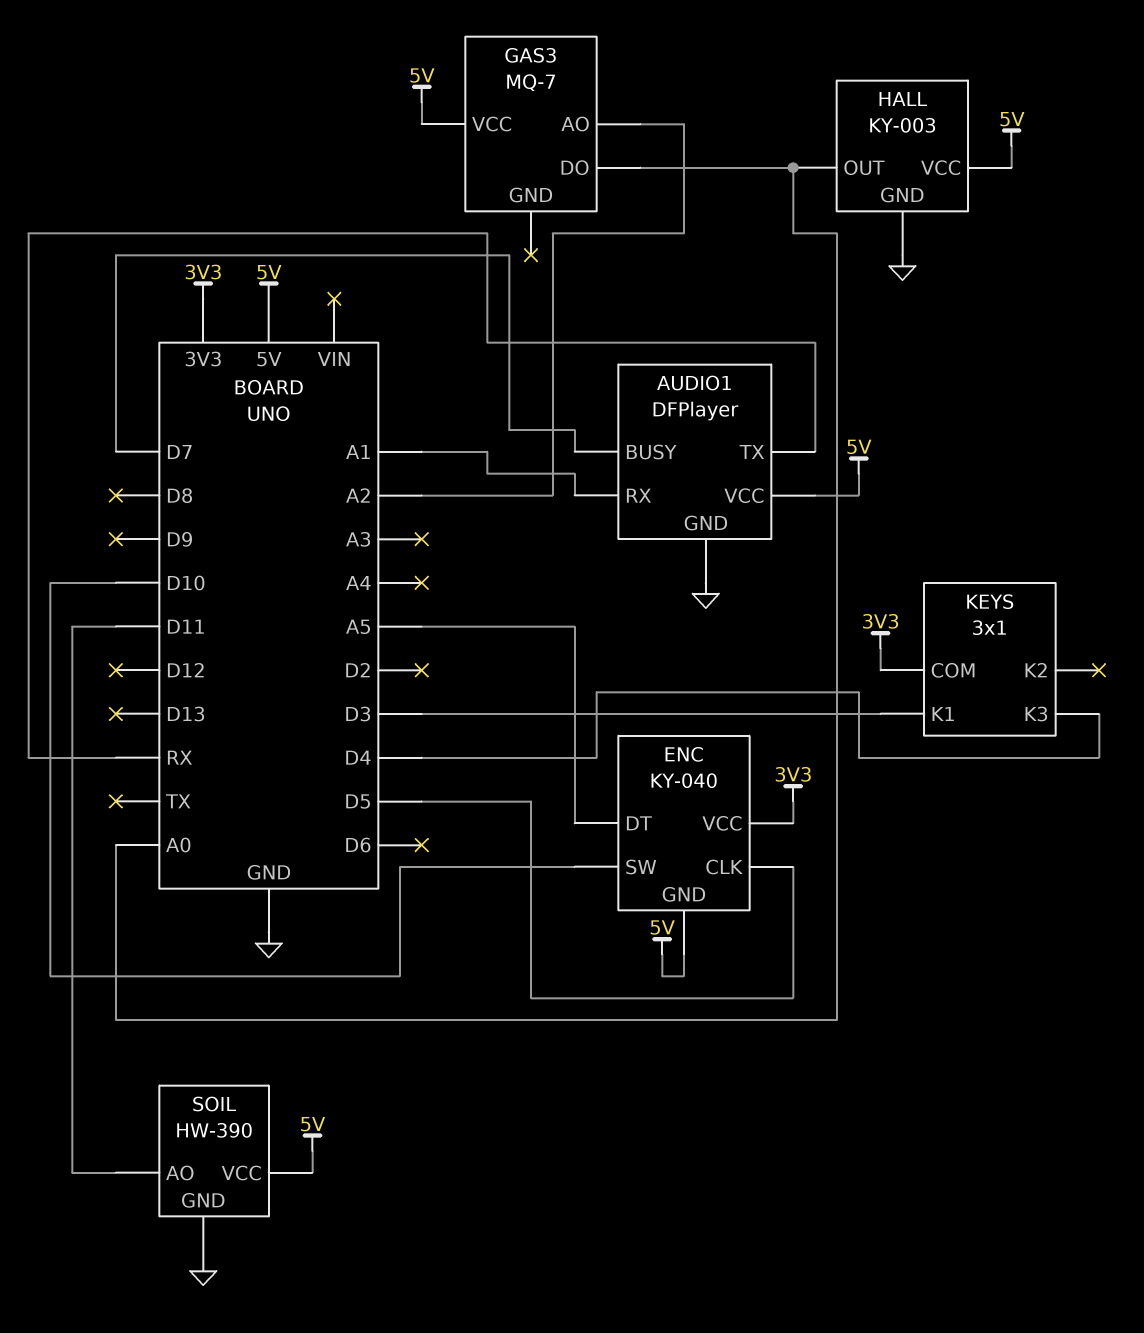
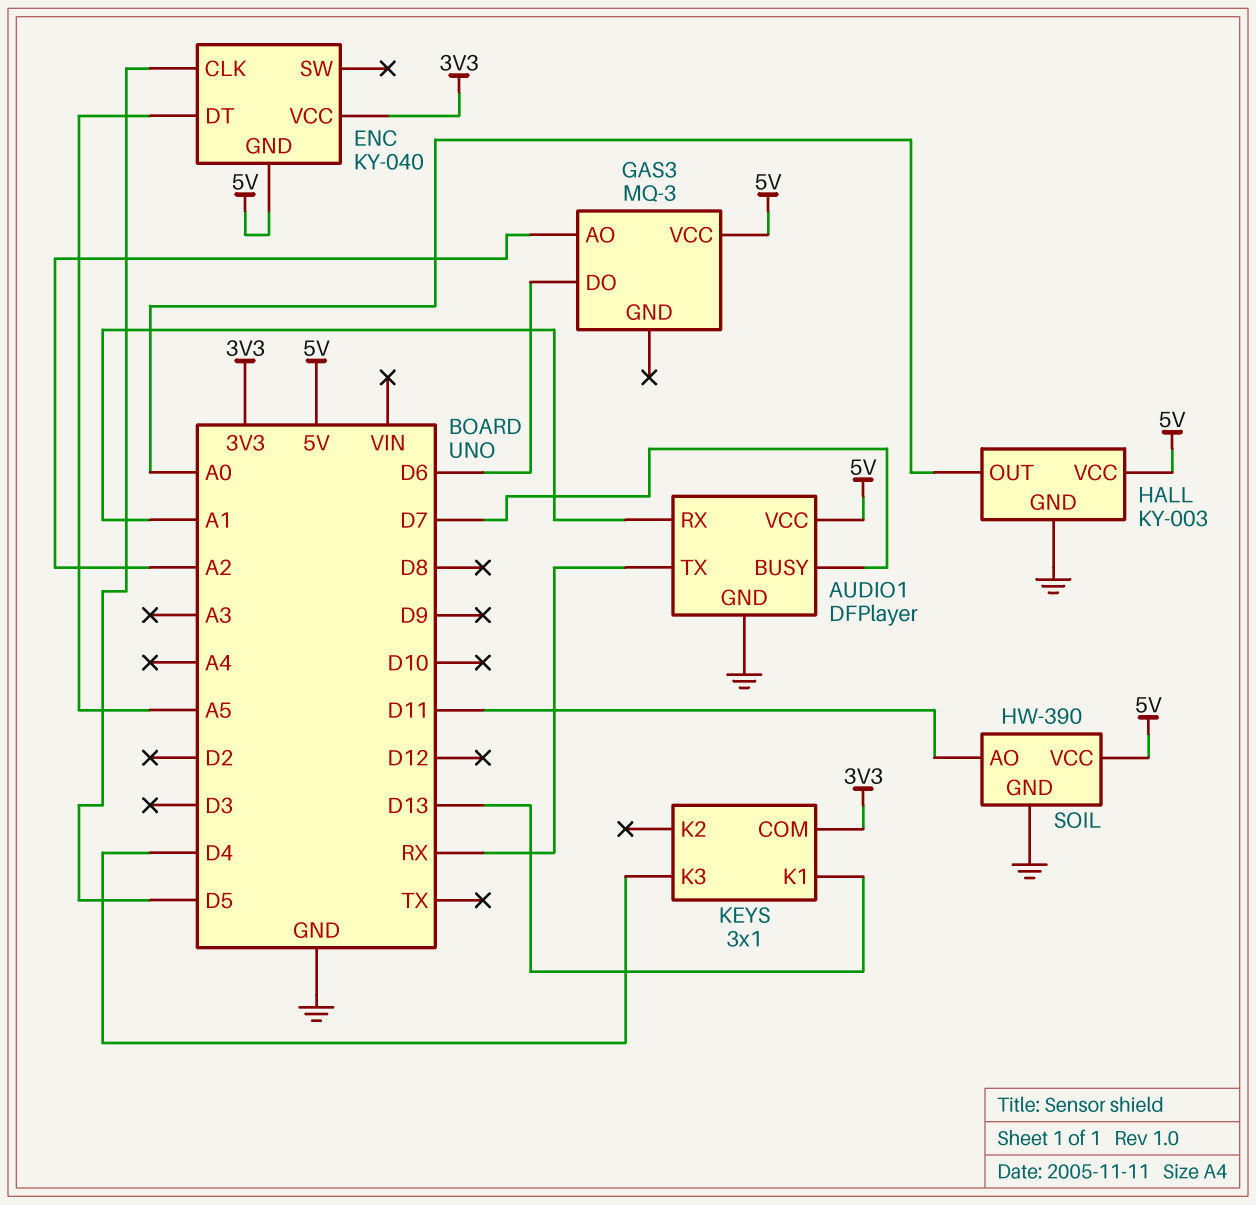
ENC pin SW: D10 -> none
GAS3: MQ-7 -> MQ-3
GAS3 pin DO: A0 -> D6
KEYS pin K1: D3 -> D13

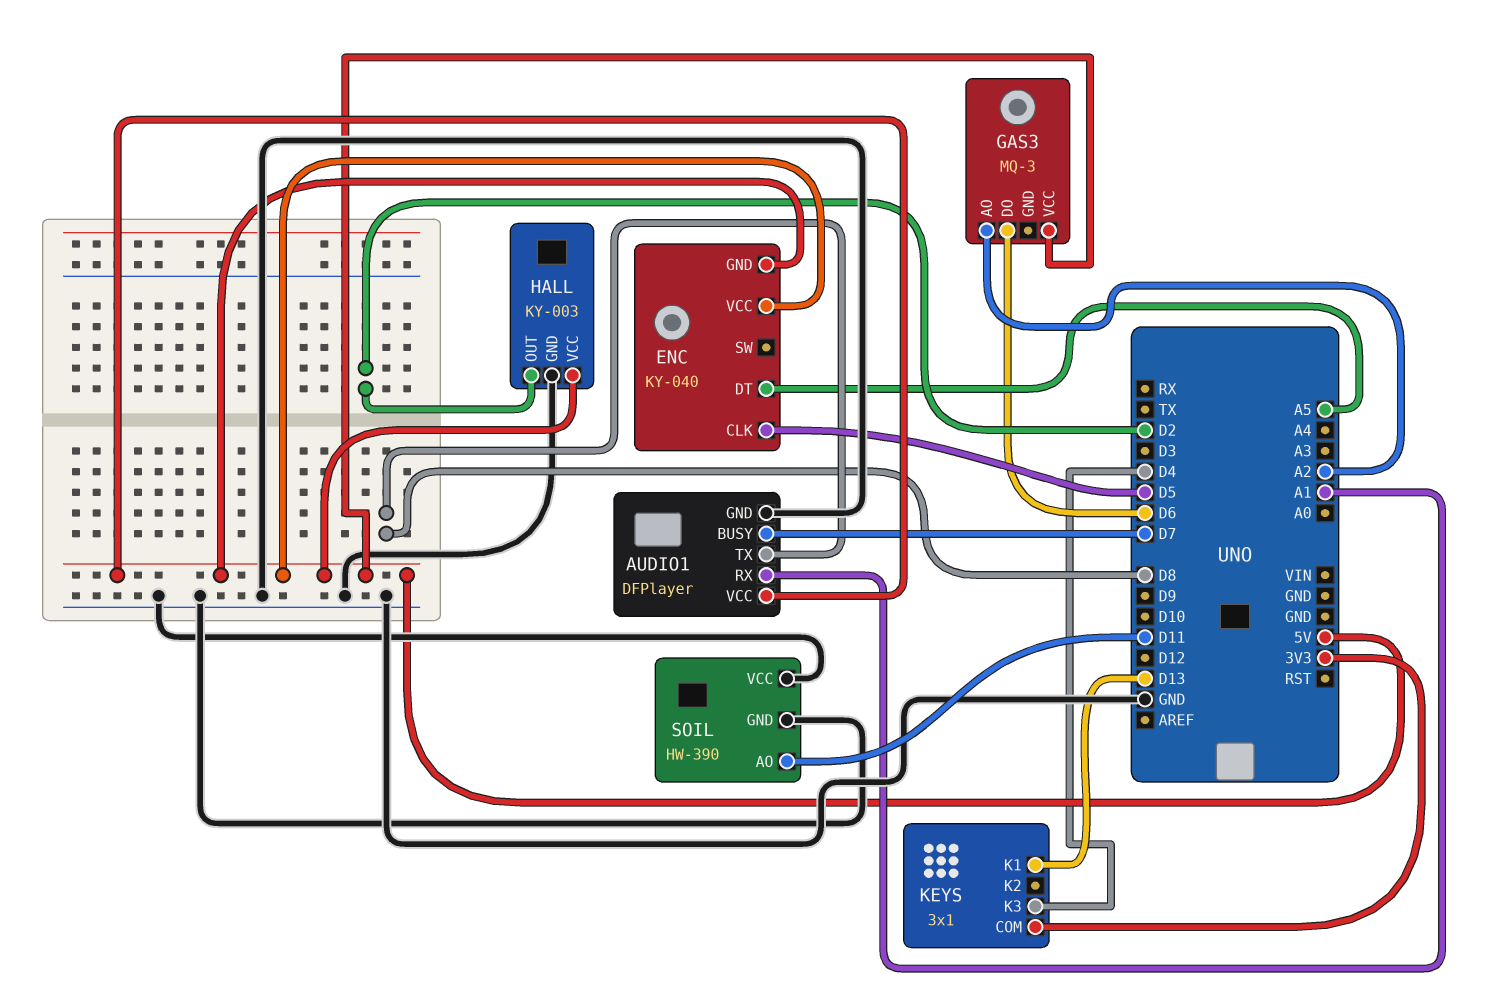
AUDIO1 pin TX: RX -> D8
ENC pin VCC: 3V3 -> 5V
HALL pin OUT: A0 -> D2
SOIL pin VCC: 5V -> GND

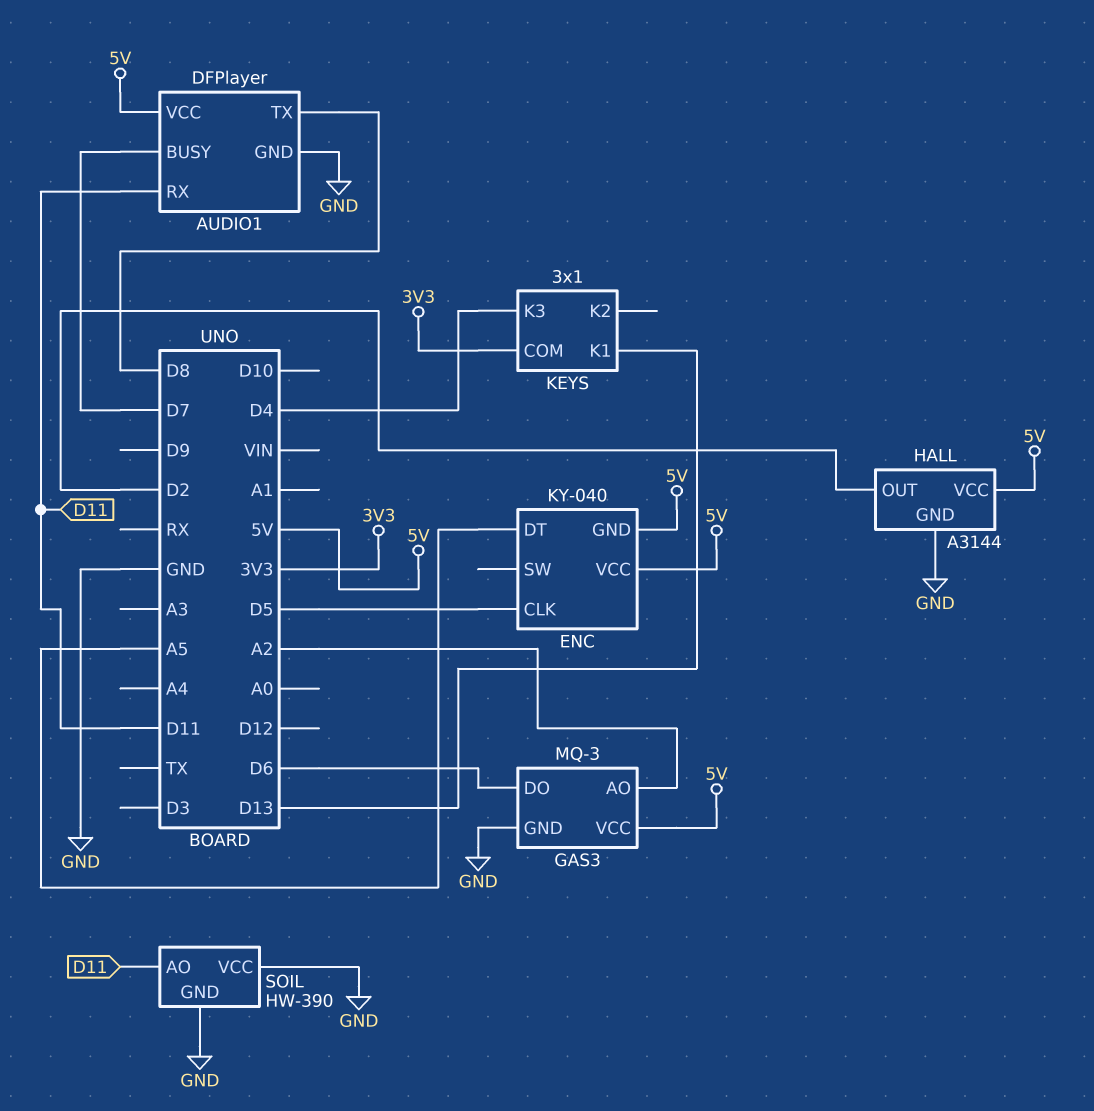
AUDIO1 pin RX: A1 -> D11
GAS3 pin GND: none -> GND
HALL: KY-003 -> A3144

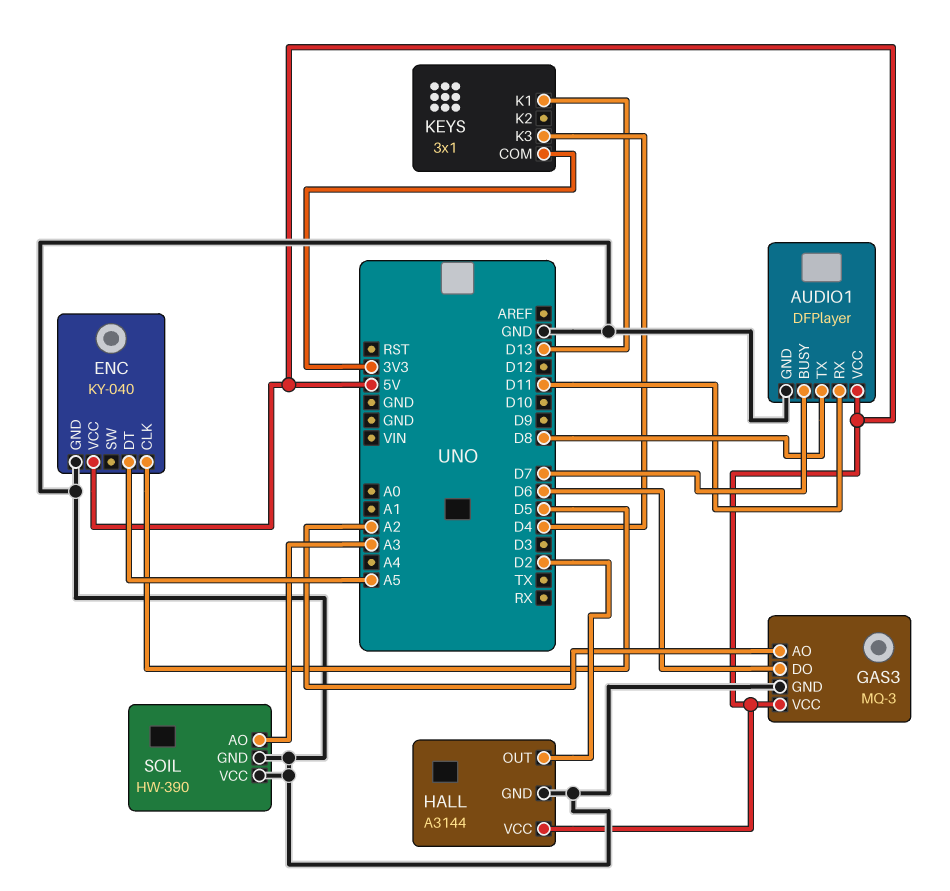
ENC pin GND: 5V -> GND
SOIL pin AO: D11 -> A3

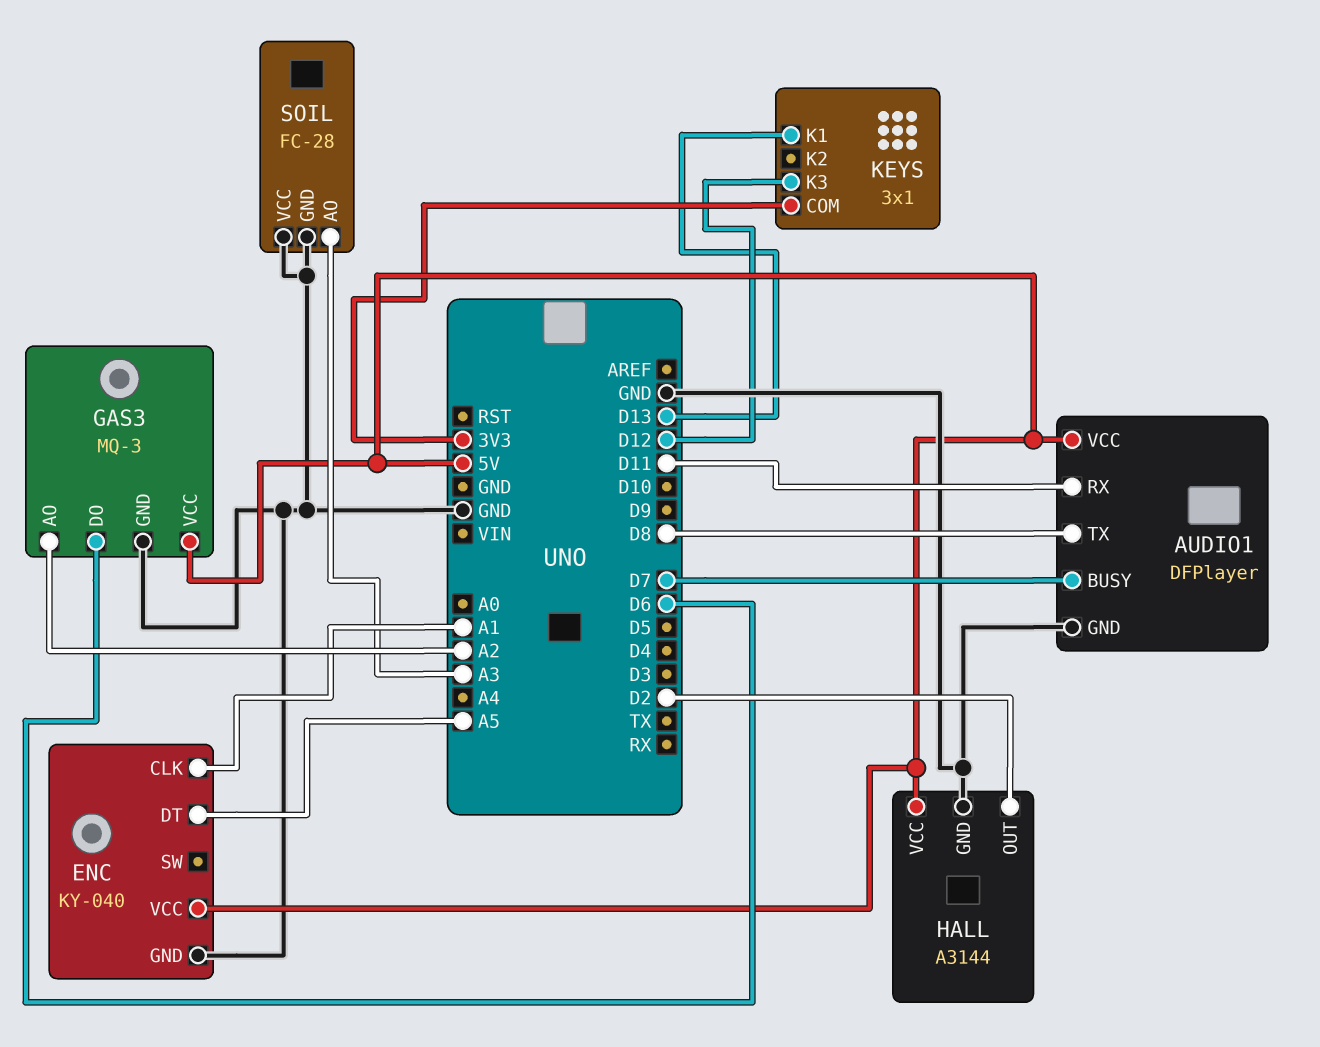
ENC pin CLK: D5 -> A1
KEYS pin K3: D4 -> D12
SOIL: HW-390 -> FC-28

